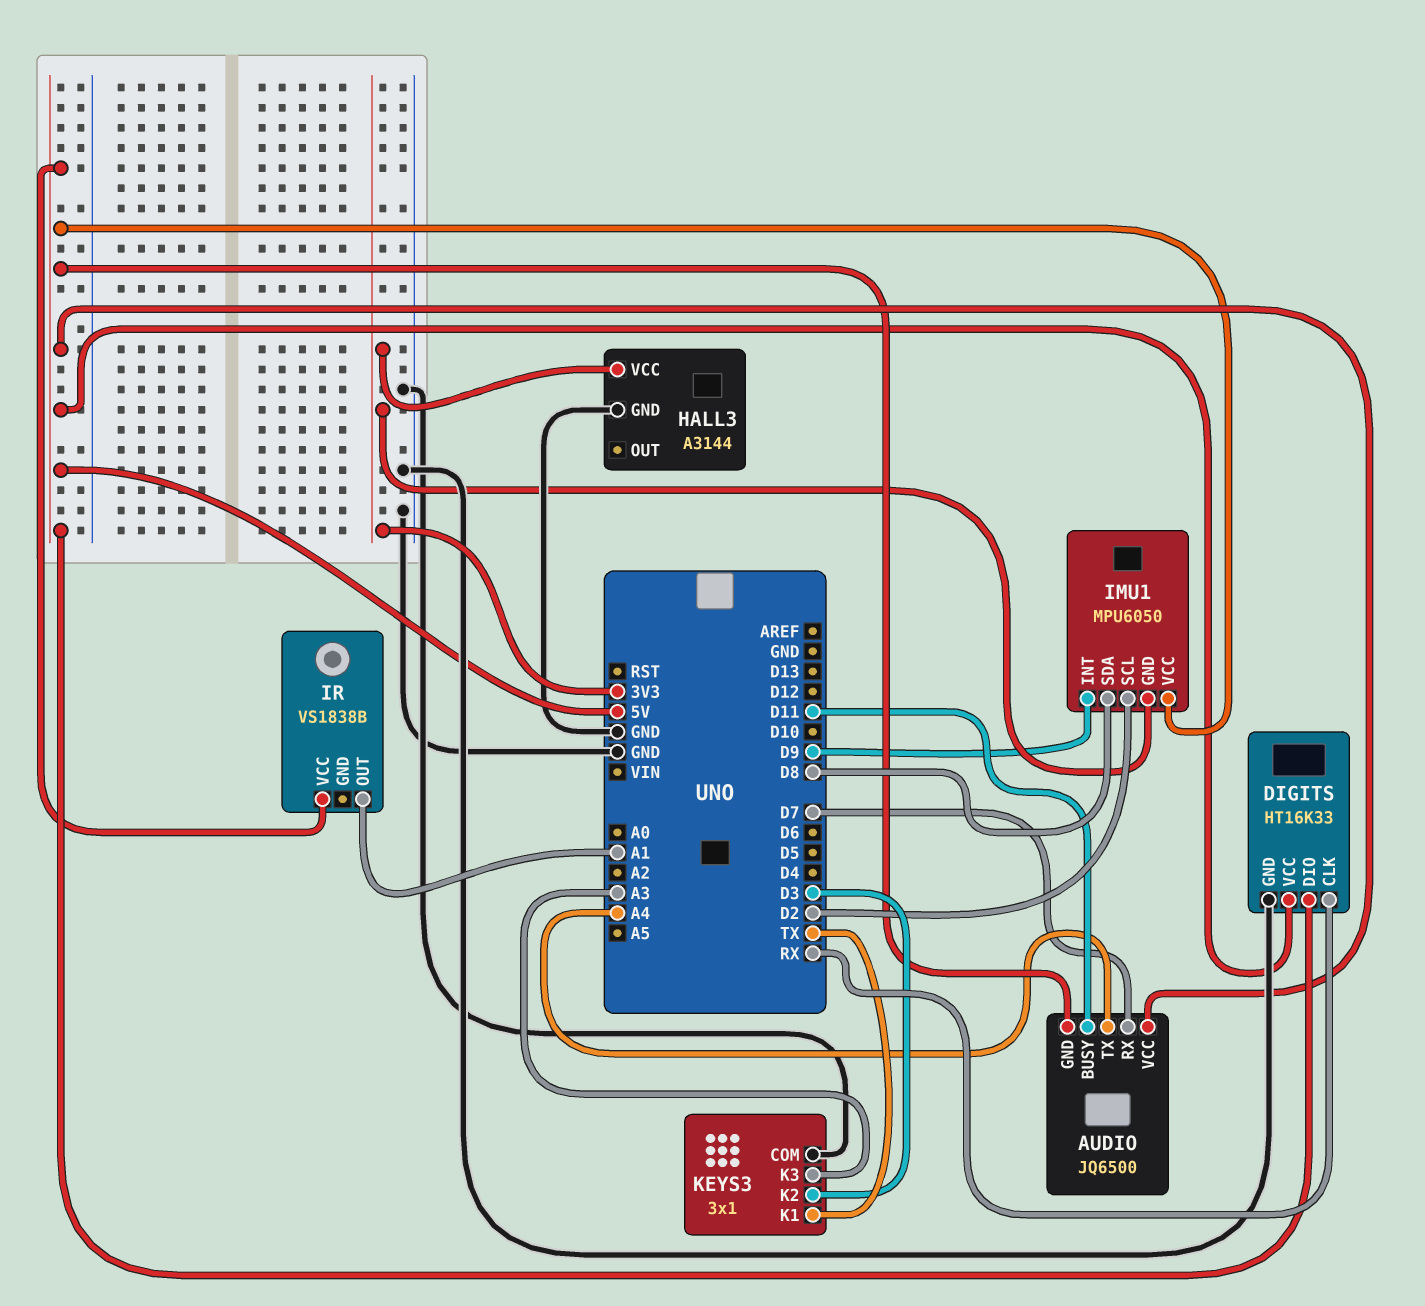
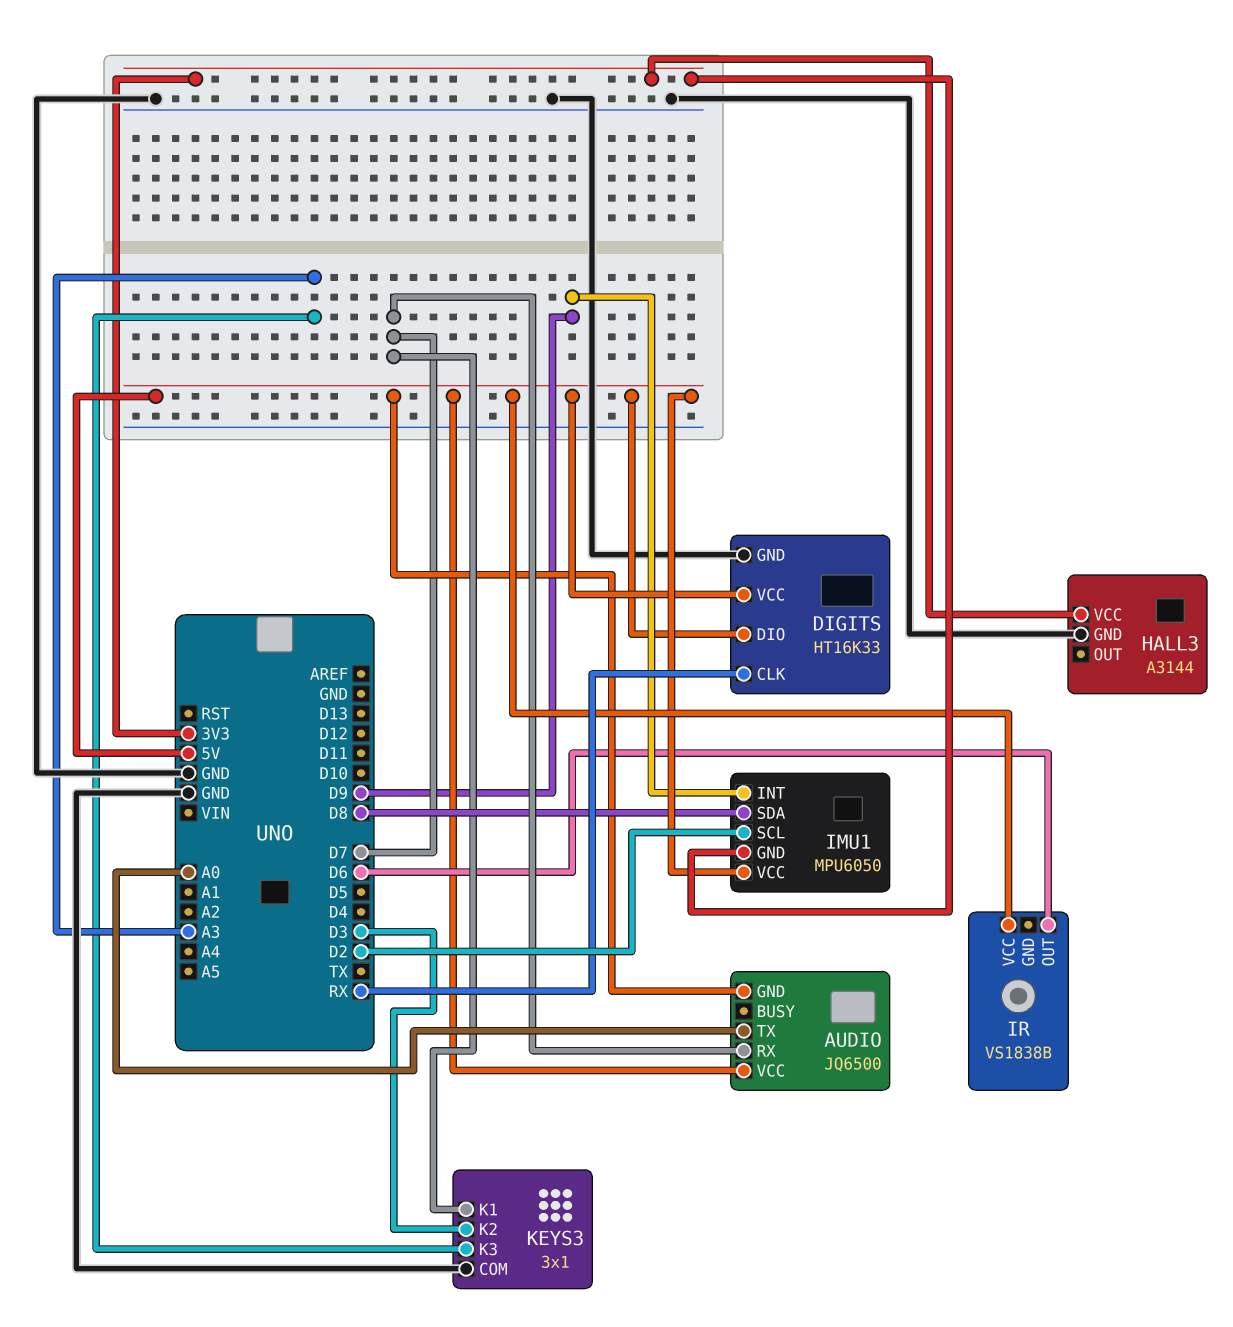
AUDIO pin BUSY: D11 -> none
AUDIO pin TX: A4 -> A0
IR pin OUT: A1 -> D6
KEYS3 pin K1: TX -> D7

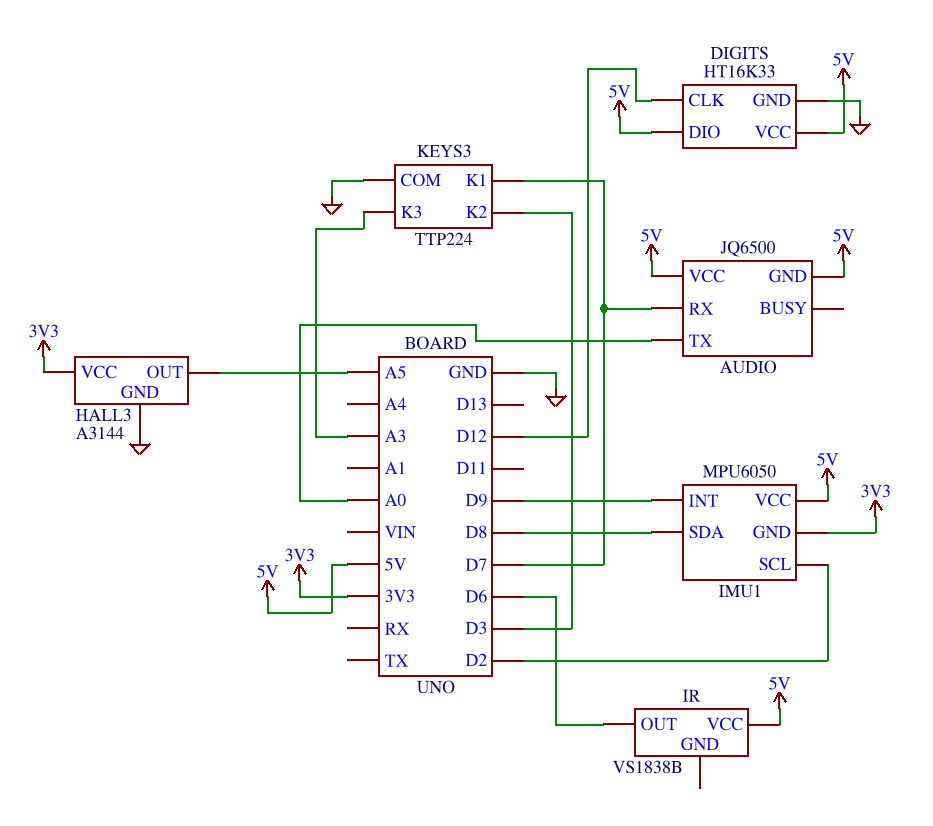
DIGITS pin CLK: RX -> D12
HALL3 pin OUT: none -> A5
KEYS3: 3x1 -> TTP224

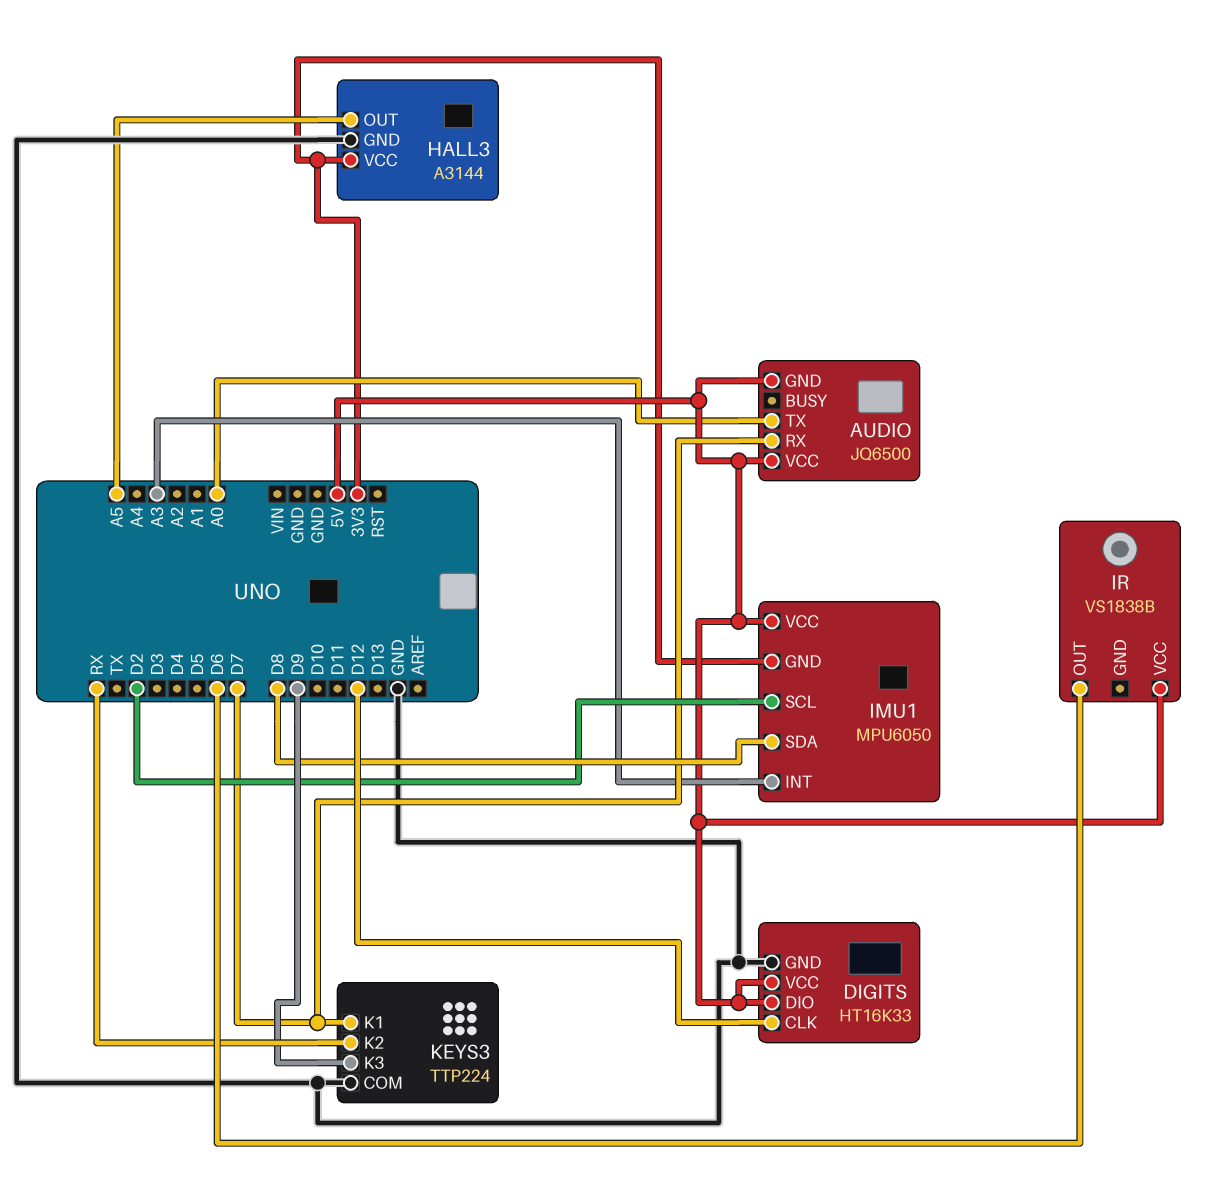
IMU1 pin INT: D9 -> A3
KEYS3 pin K2: D3 -> RX
KEYS3 pin K3: A3 -> D9

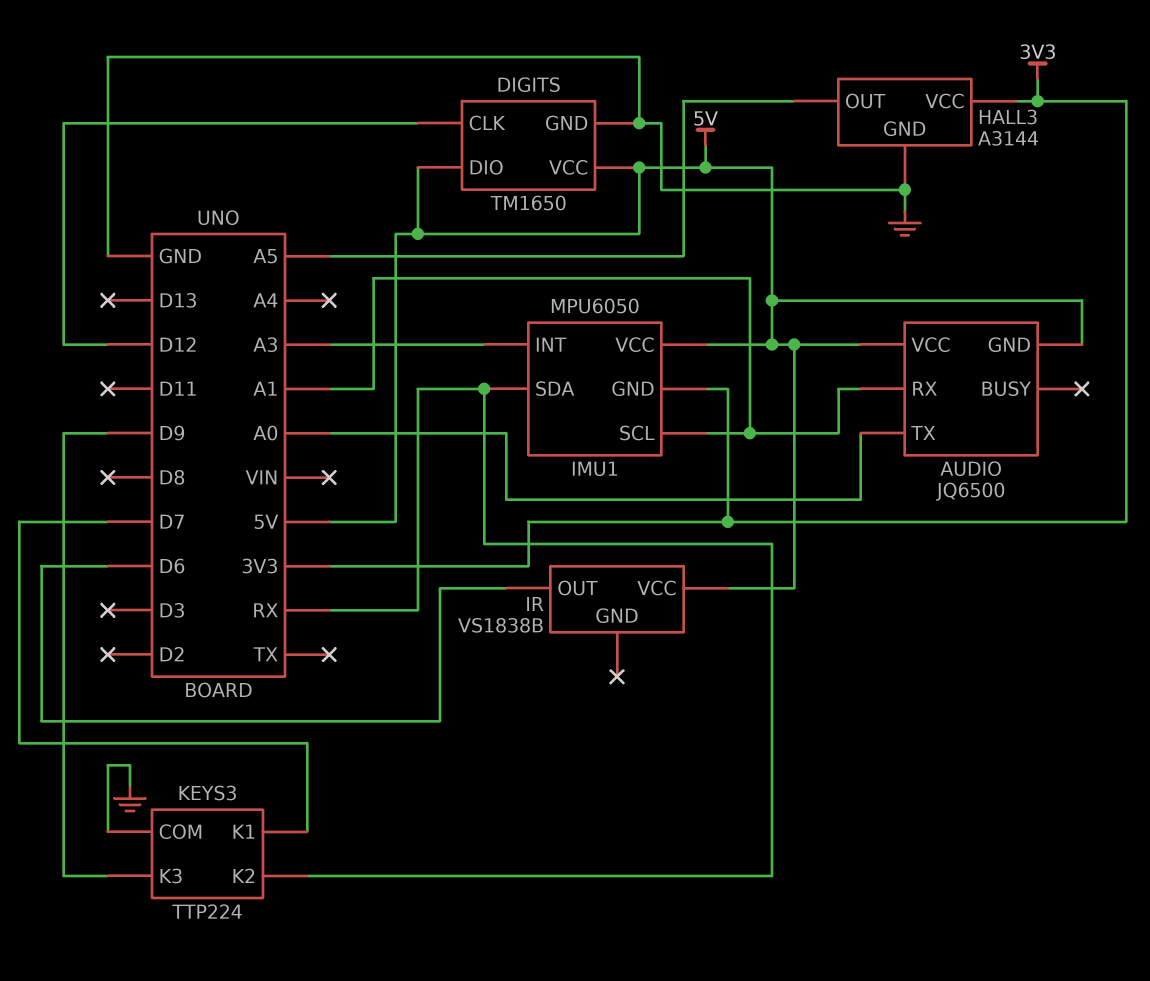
AUDIO pin RX: D7 -> A1
DIGITS: HT16K33 -> TM1650
IMU1 pin SCL: D2 -> A1
IMU1 pin SDA: D8 -> RX

